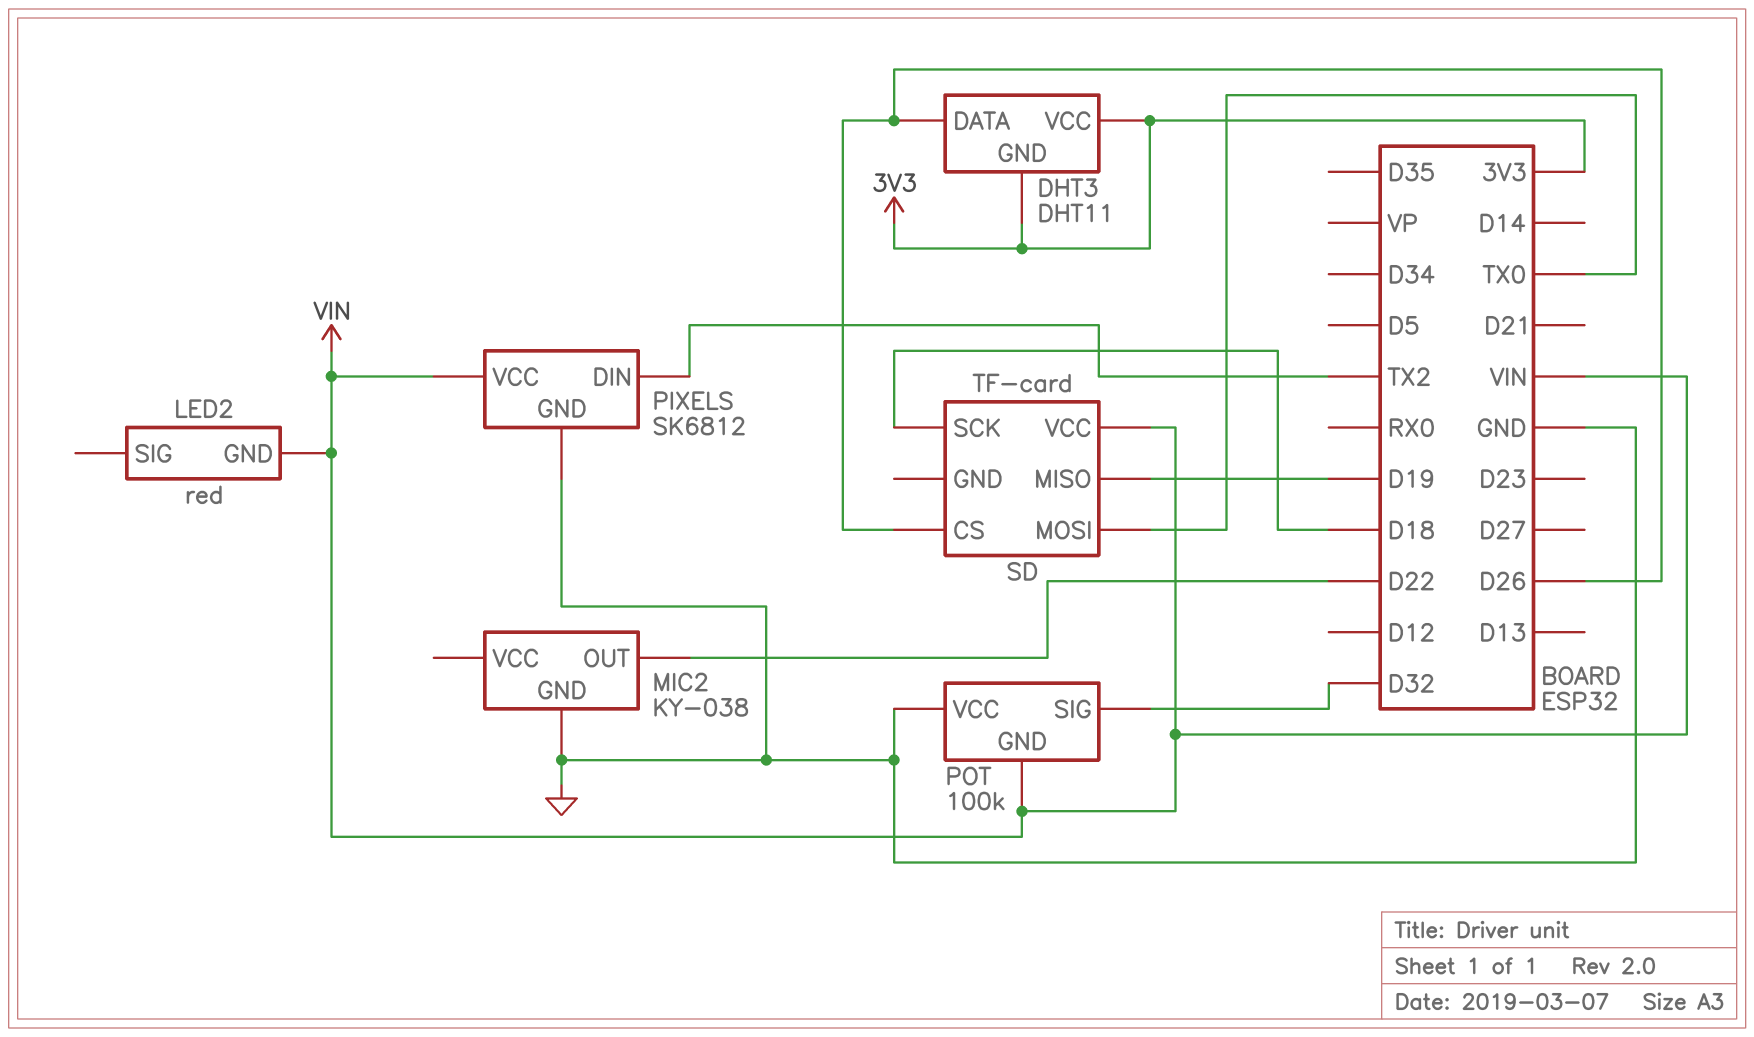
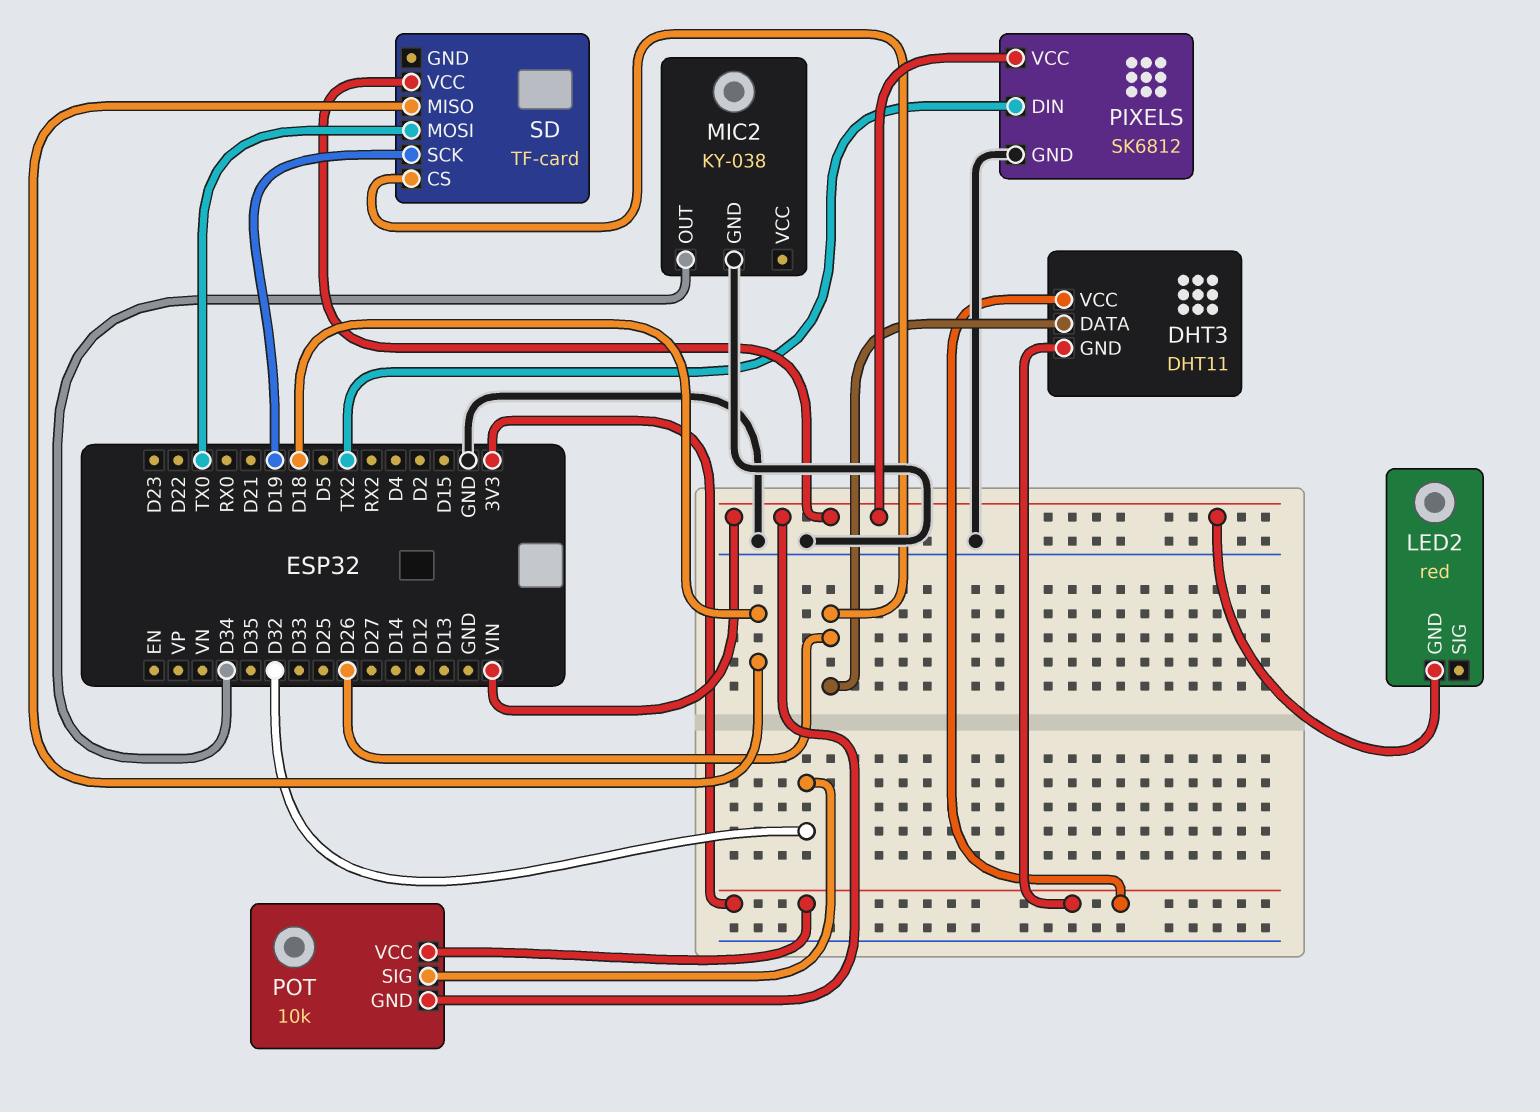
MIC2 pin OUT: D22 -> D34
POT: 100k -> 10k
POT pin VCC: GND -> 3V3
SD pin MISO: D19 -> D18
SD pin SCK: D18 -> D19

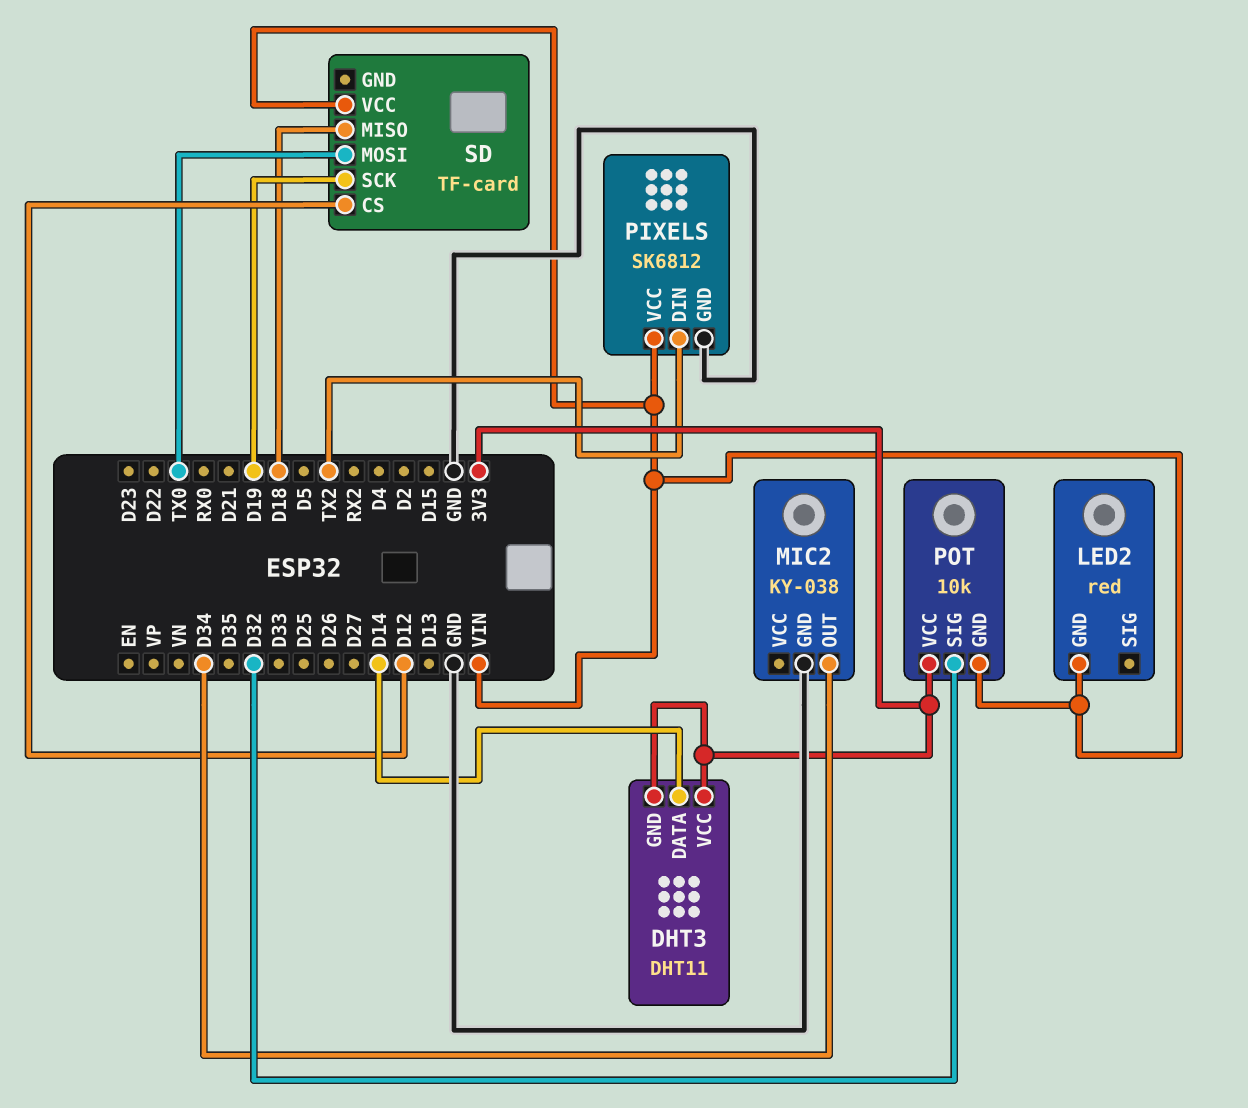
DHT3 pin DATA: D26 -> D14
SD pin CS: D26 -> D12

